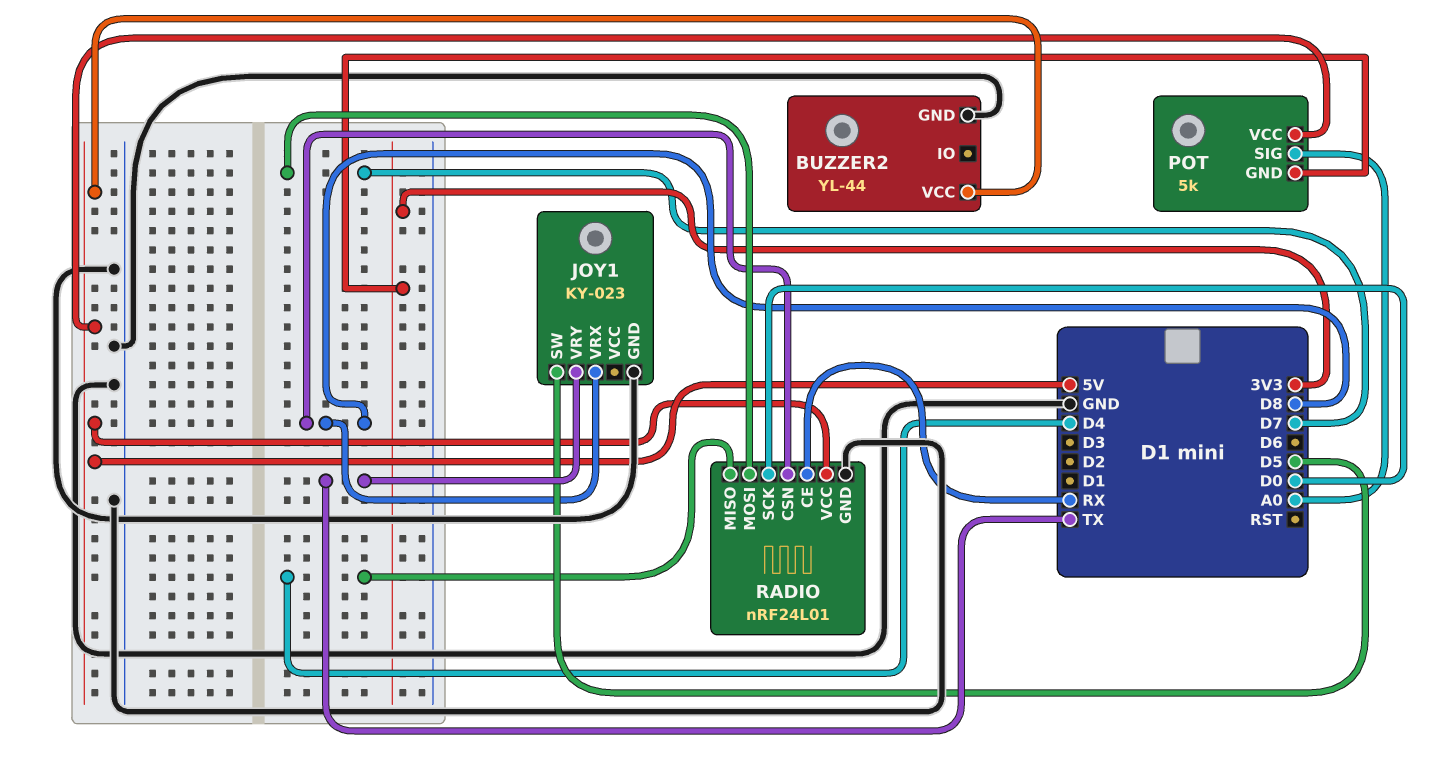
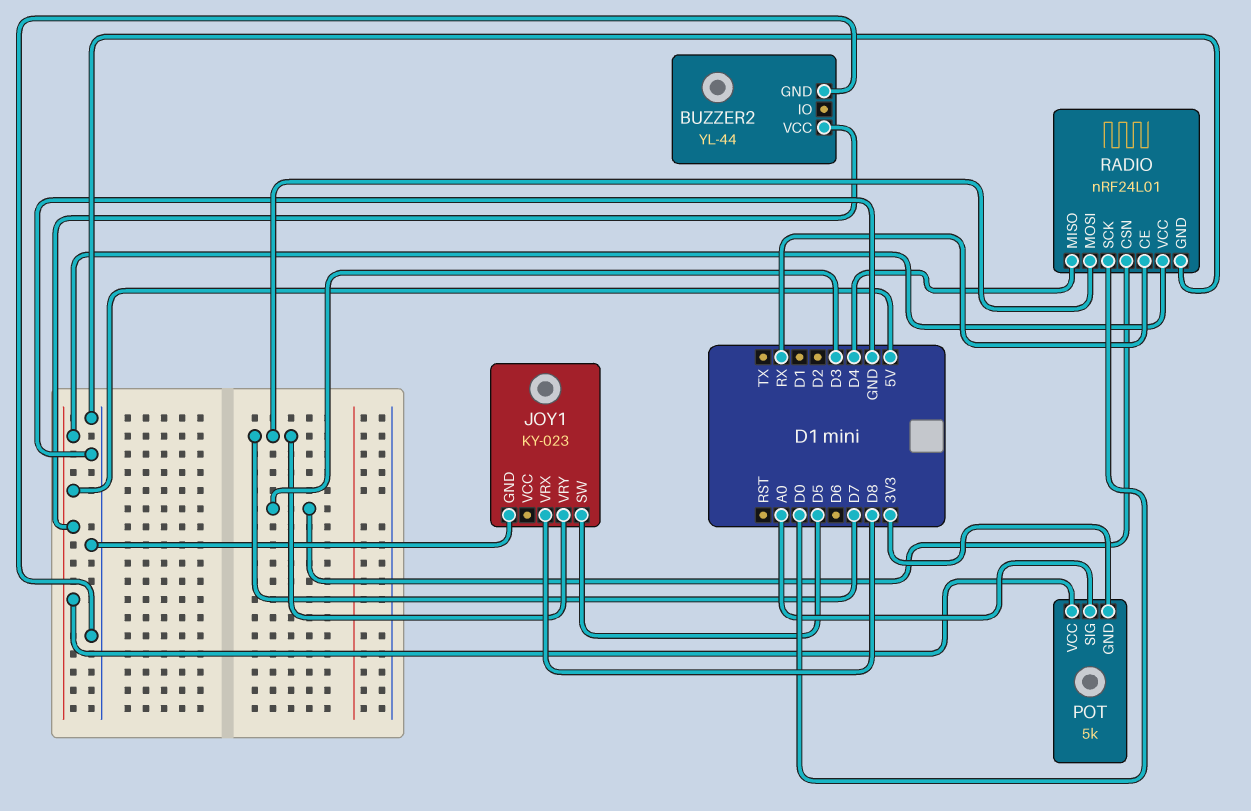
JOY1 pin VRY: TX -> D7
RADIO pin CSN: D8 -> D3

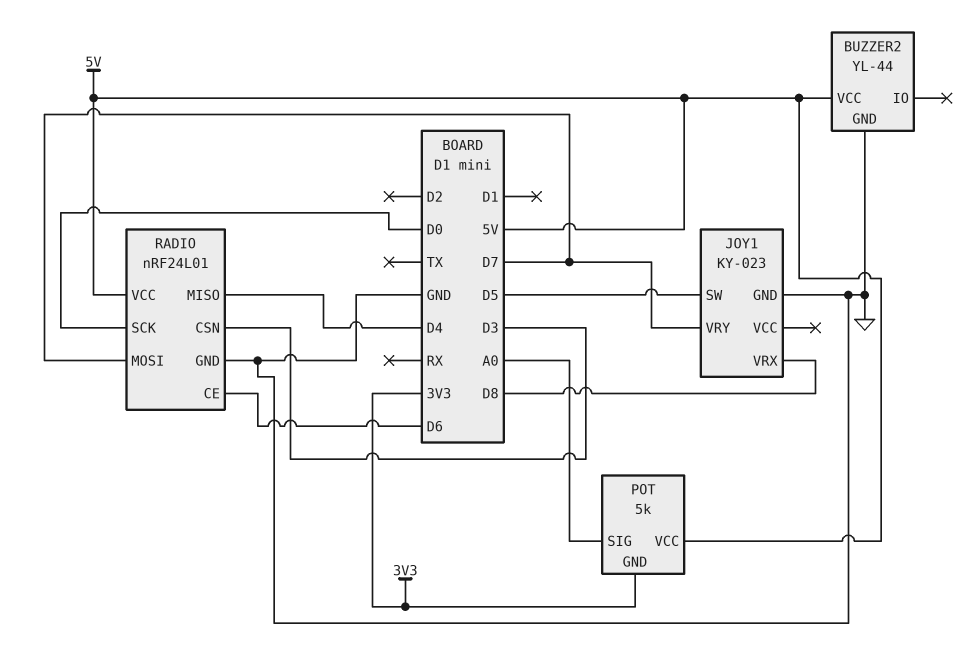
RADIO pin CE: RX -> D6

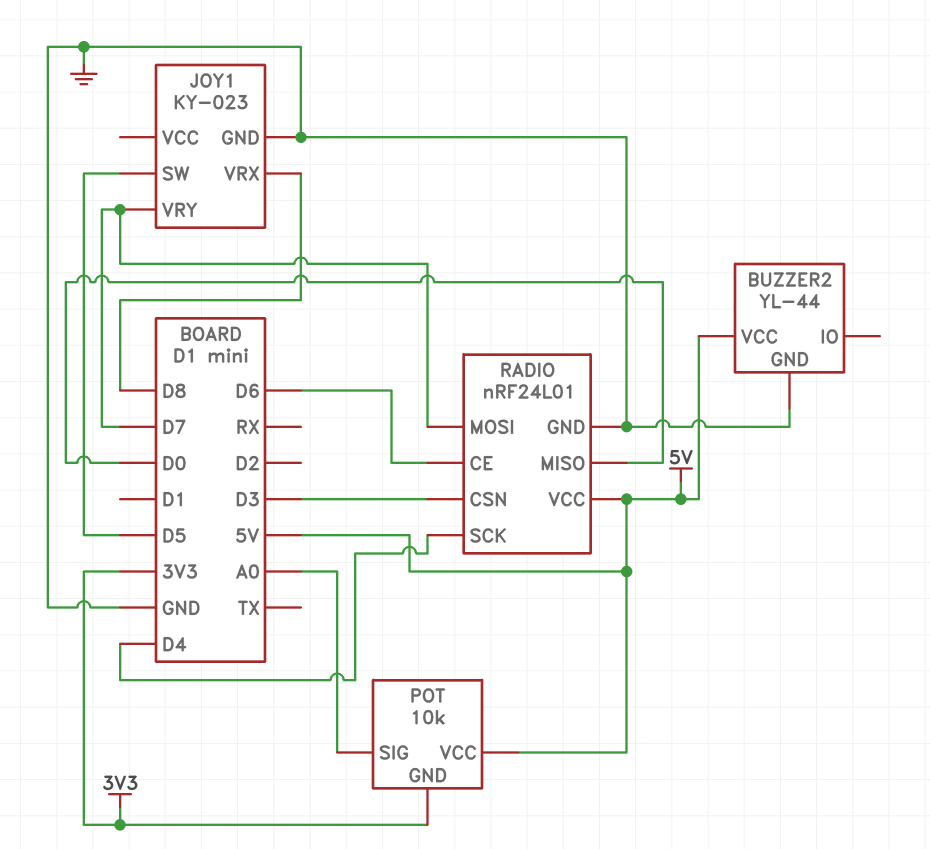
POT: 5k -> 10k
RADIO pin MISO: D4 -> D0
RADIO pin SCK: D0 -> D4

